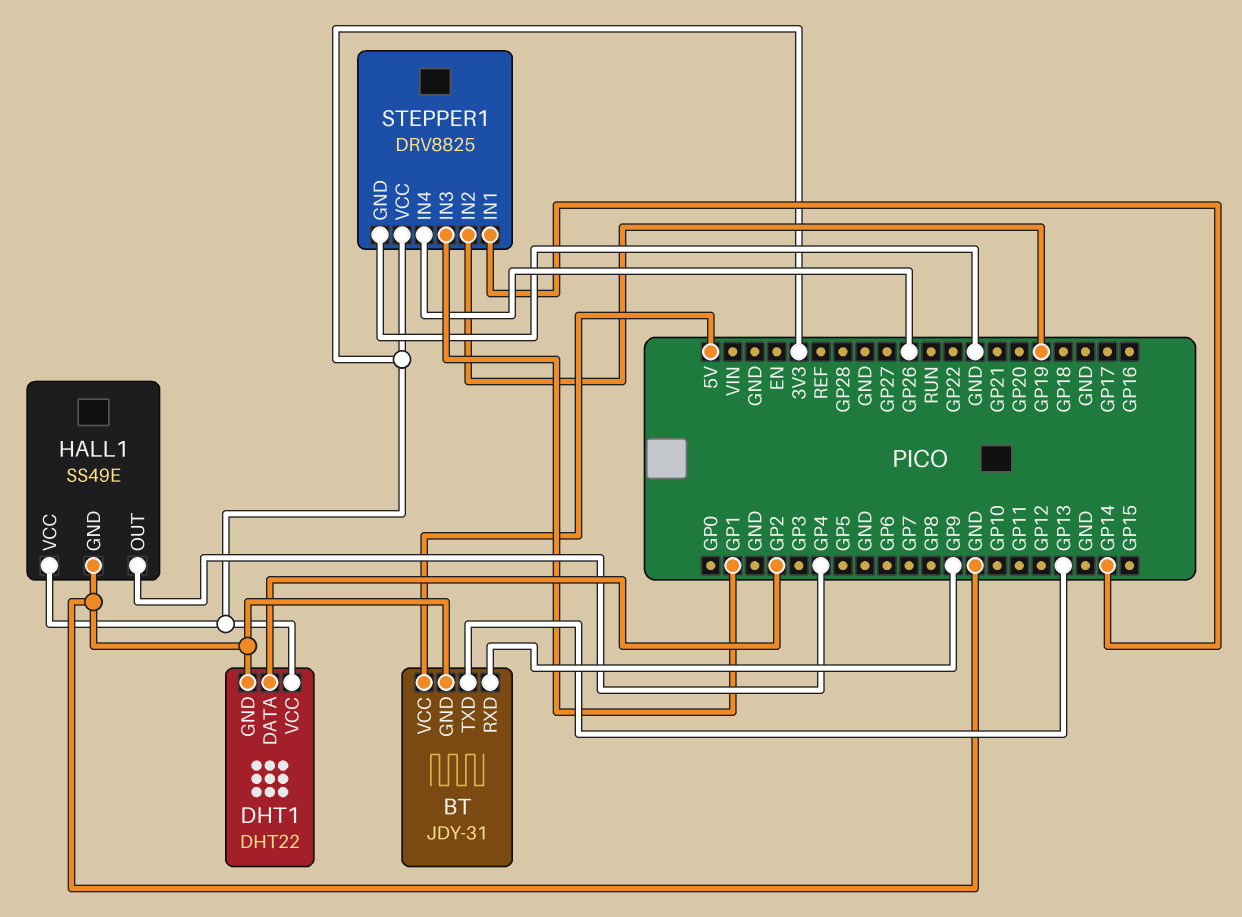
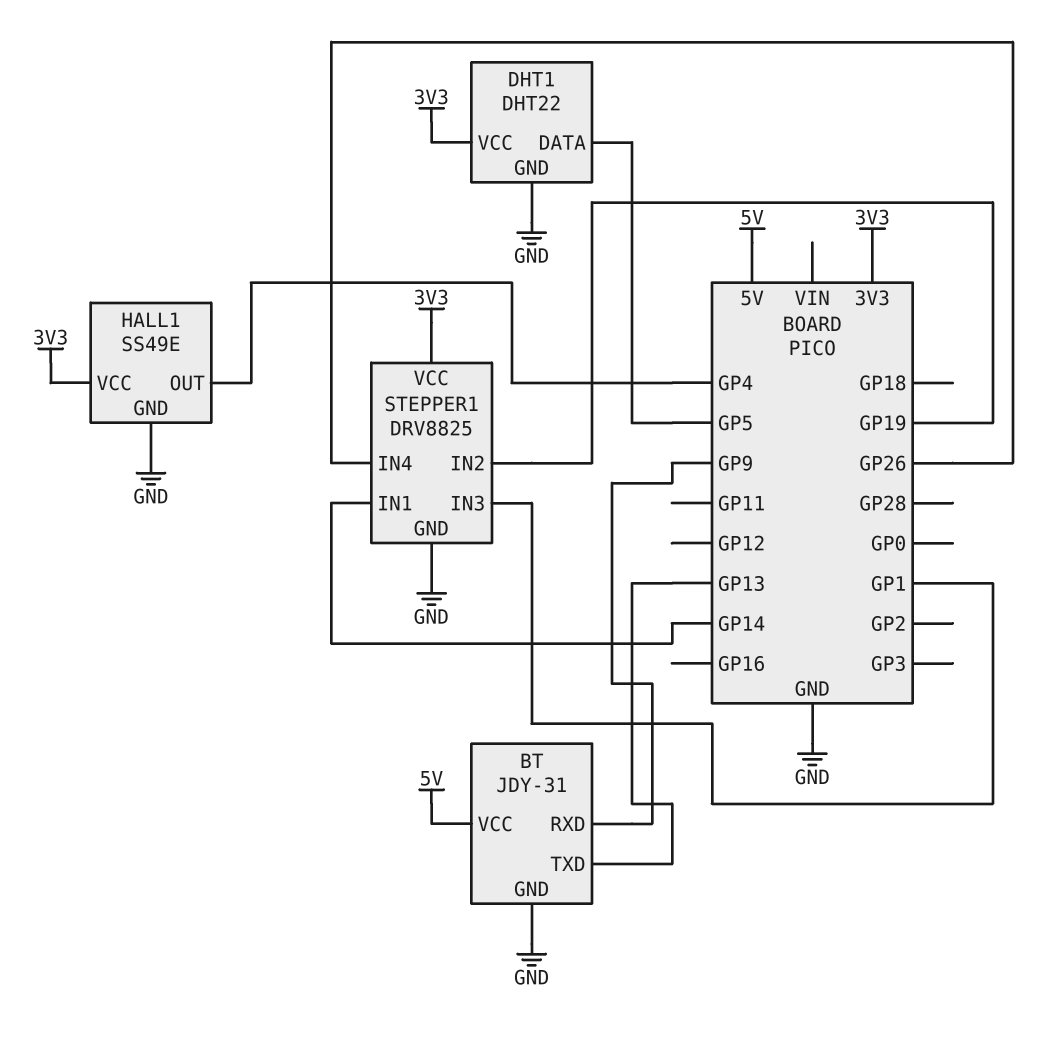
DHT1 pin DATA: GP2 -> GP5

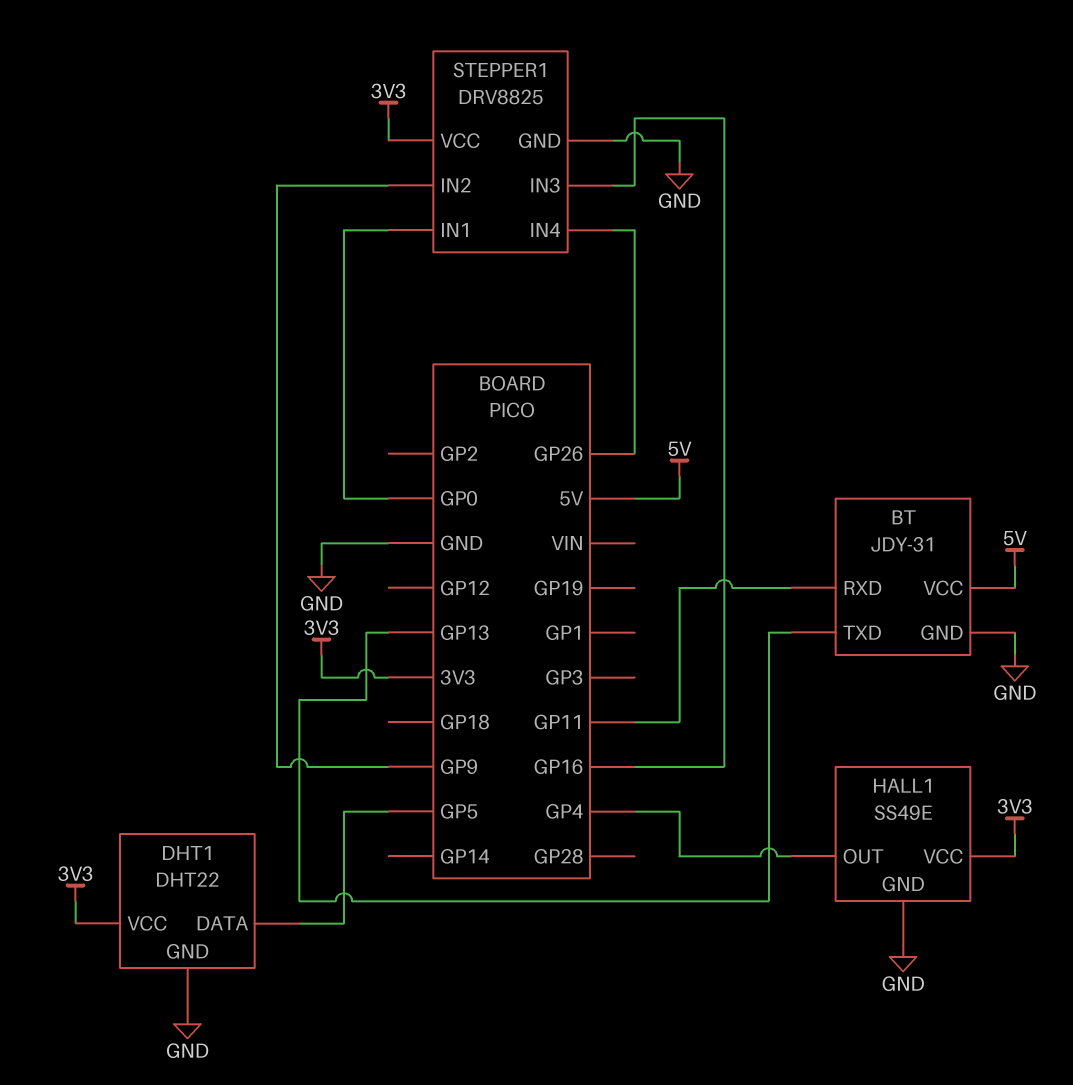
BT pin RXD: GP9 -> GP11
STEPPER1 pin IN1: GP14 -> GP0
STEPPER1 pin IN2: GP19 -> GP9
STEPPER1 pin IN3: GP1 -> GP16

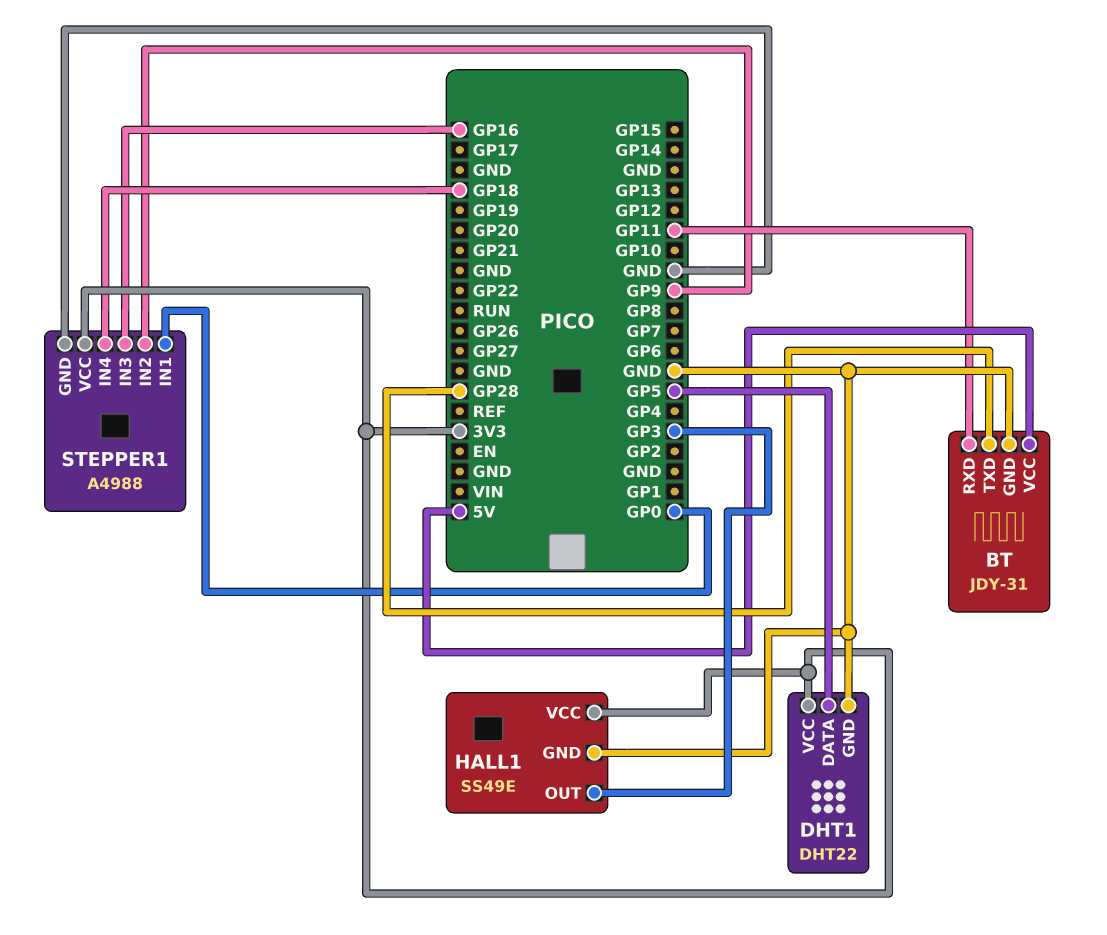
BT pin TXD: GP13 -> GP28
HALL1 pin OUT: GP4 -> GP3
STEPPER1: DRV8825 -> A4988
STEPPER1 pin IN4: GP26 -> GP18

